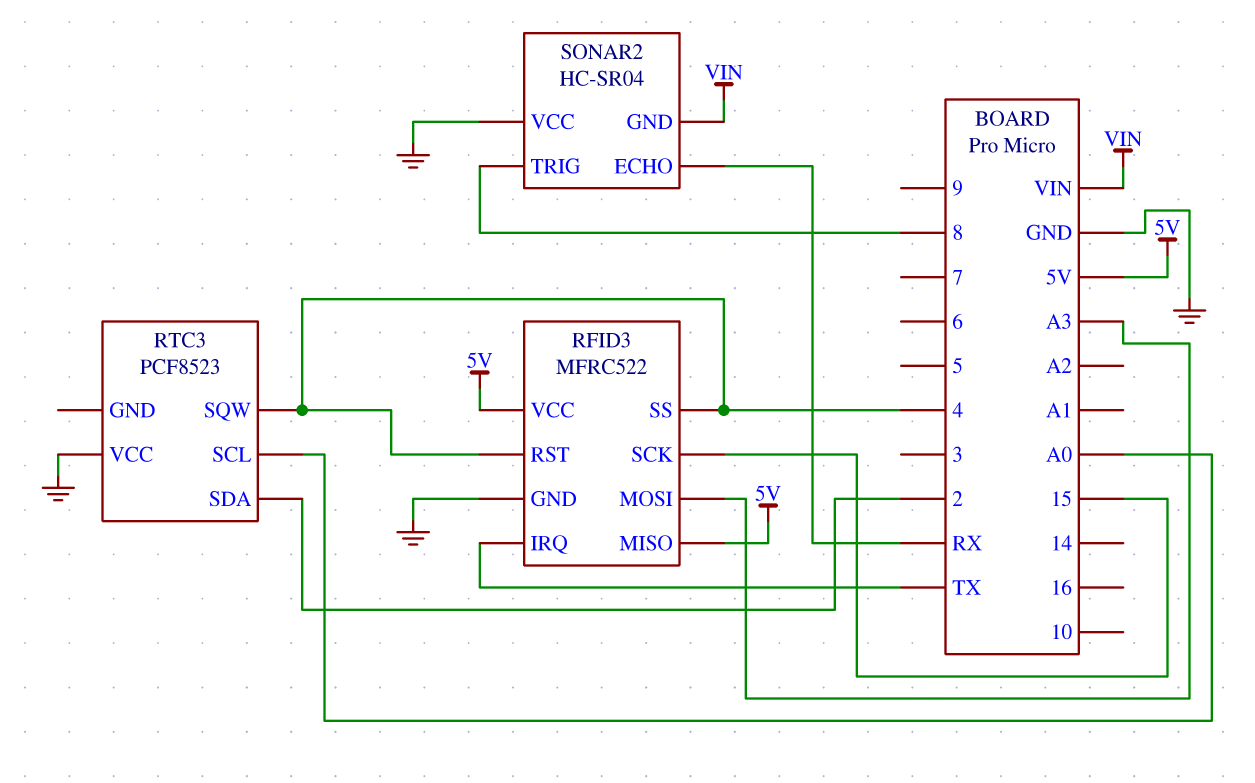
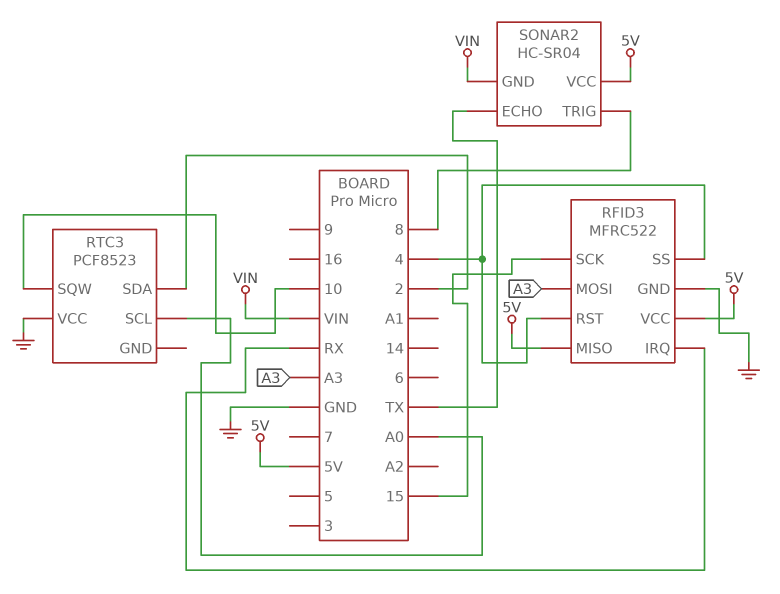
RFID3 pin IRQ: TX -> RX
RTC3 pin SQW: 4 -> 10
SONAR2 pin ECHO: RX -> TX
SONAR2 pin VCC: GND -> 5V

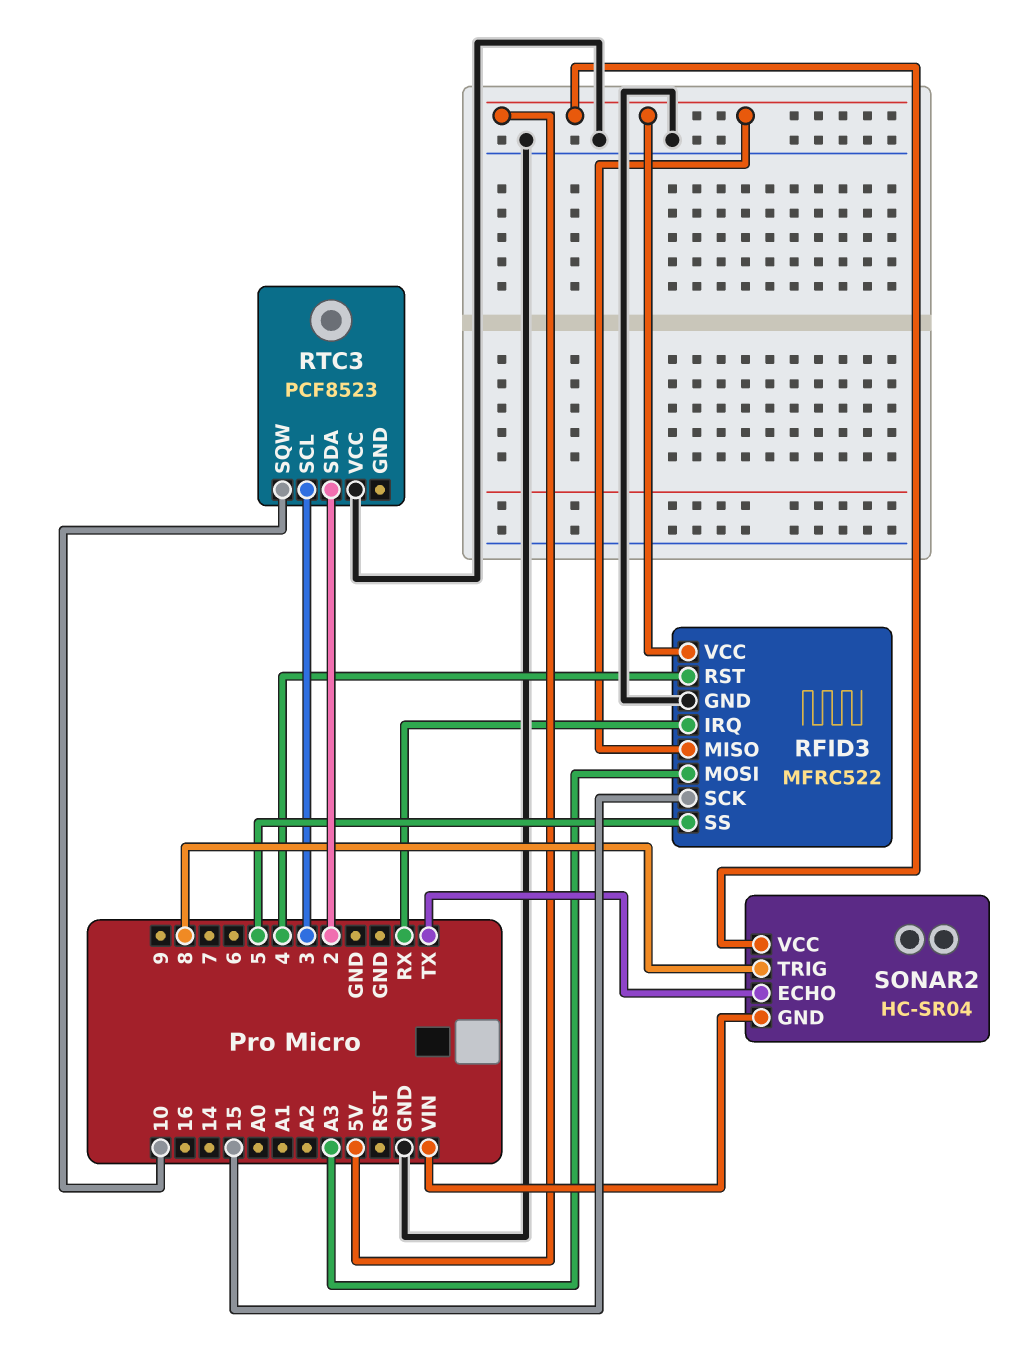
RFID3 pin SS: 4 -> 5
RTC3 pin SCL: A0 -> 3

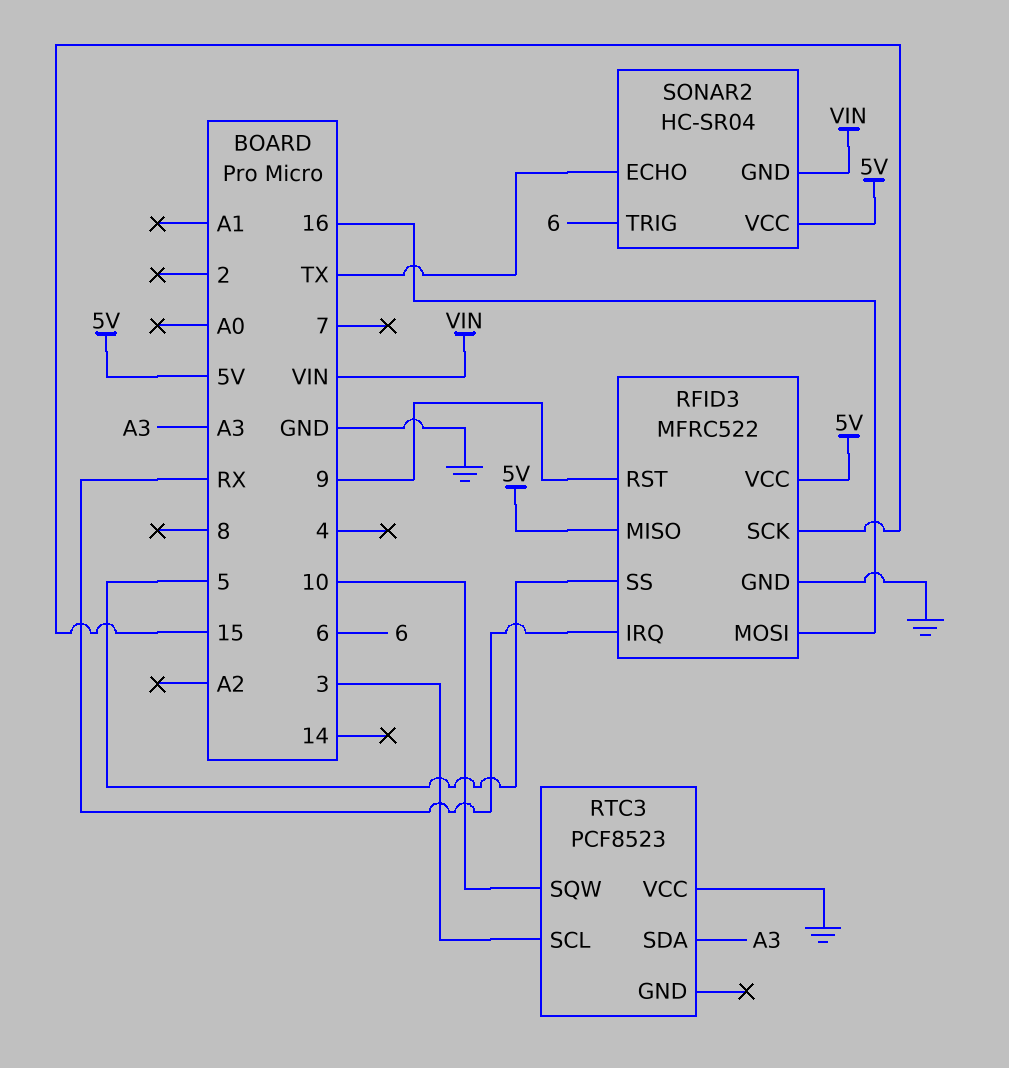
RFID3 pin MOSI: A3 -> 16
RFID3 pin RST: 4 -> 9
RTC3 pin SDA: 2 -> A3
SONAR2 pin TRIG: 8 -> 6

